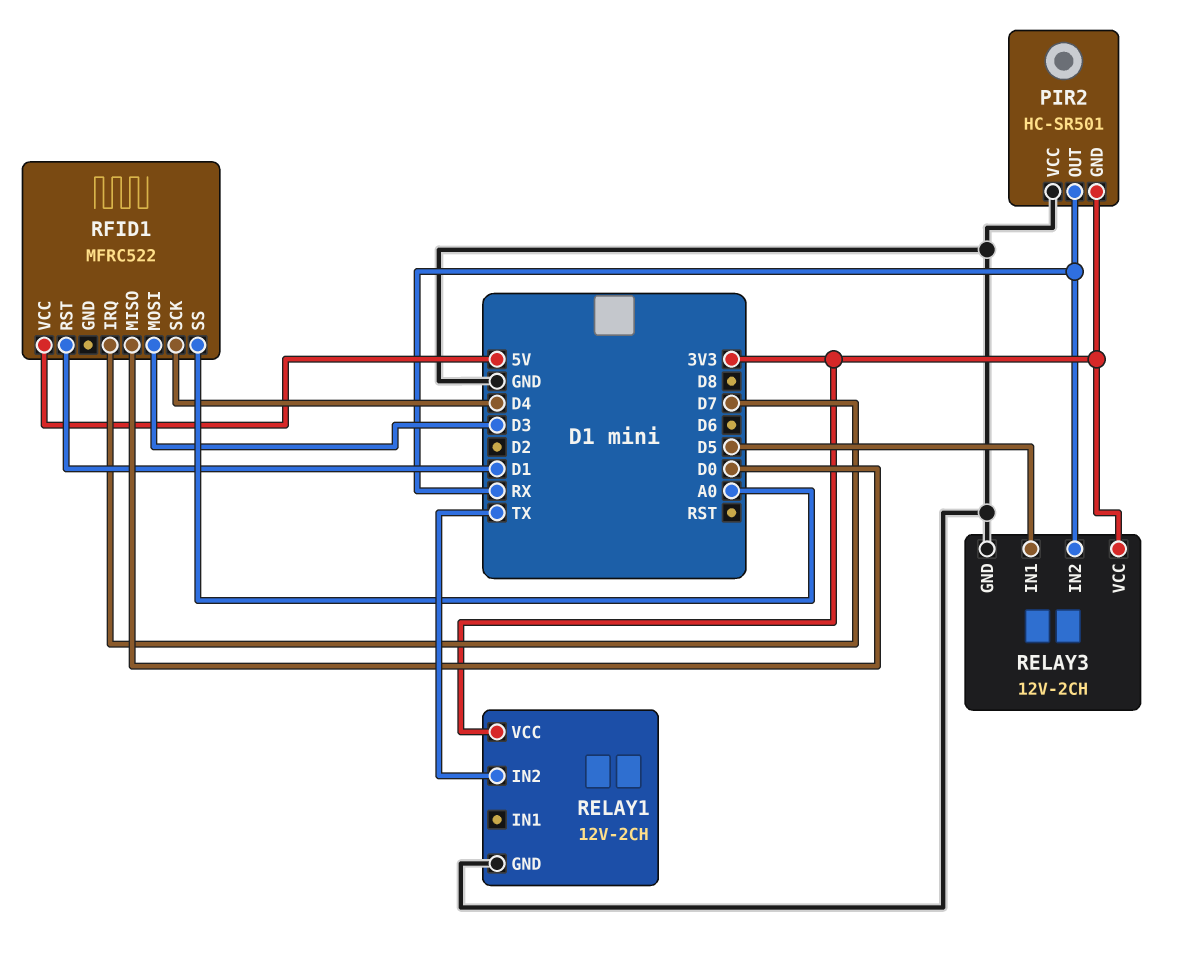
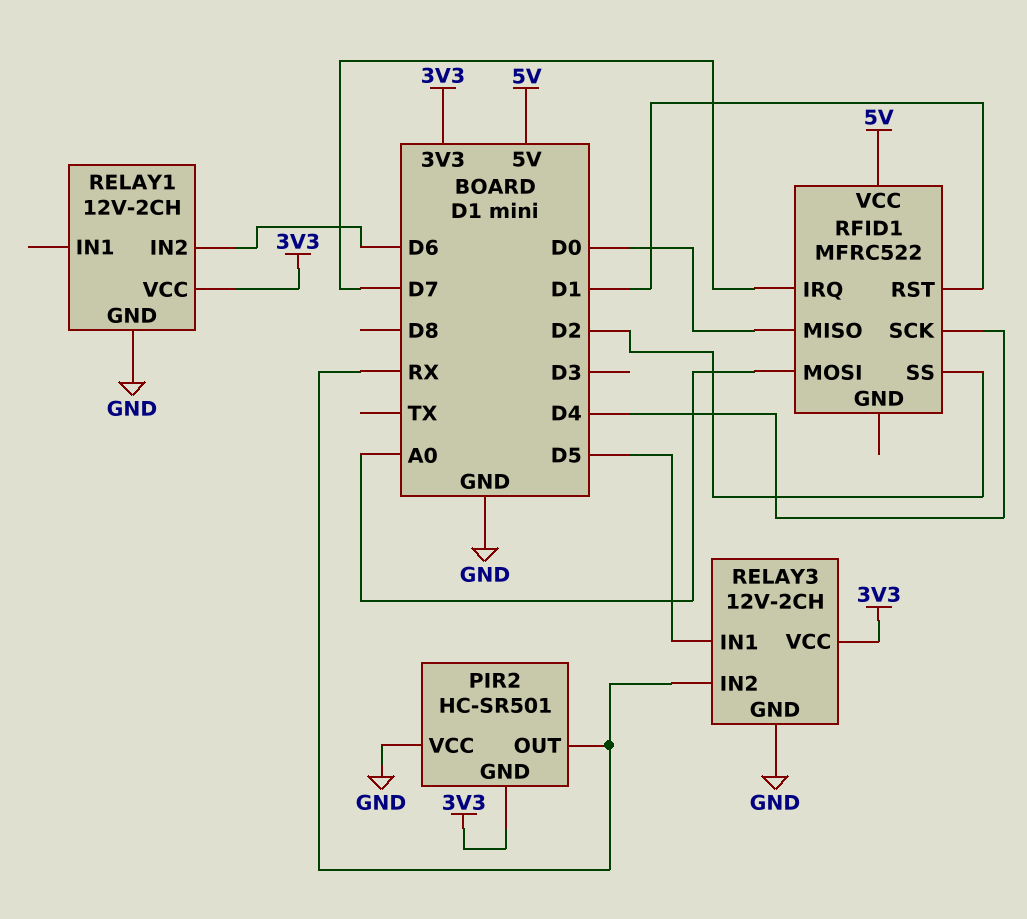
RELAY1 pin IN2: TX -> D6
RFID1 pin MOSI: D3 -> A0
RFID1 pin SS: A0 -> D2

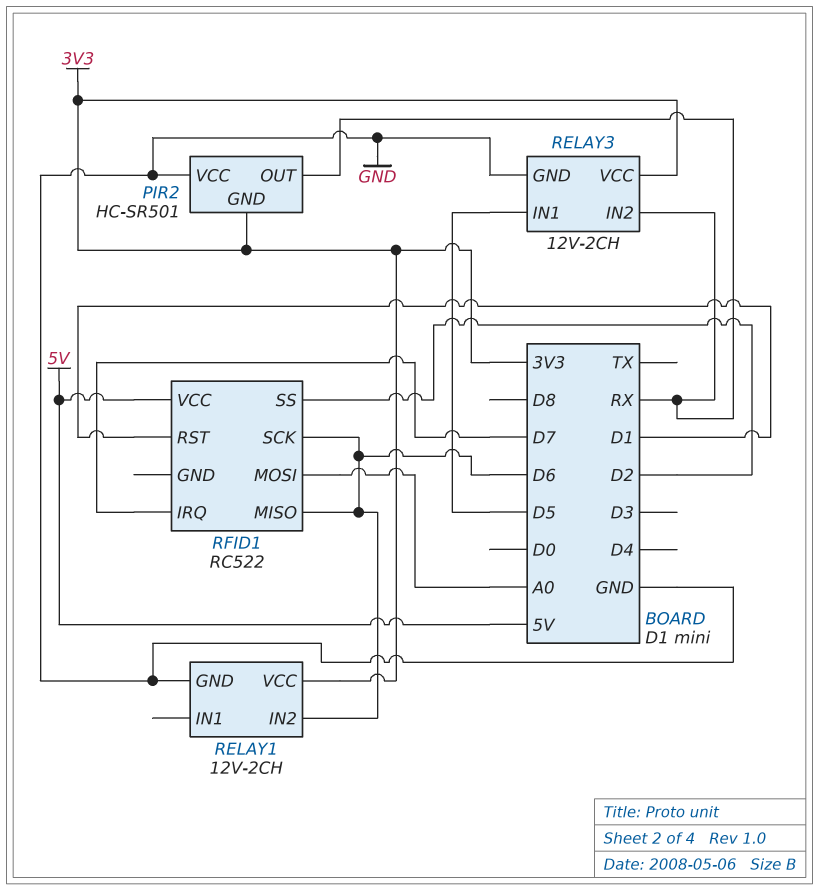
RFID1: MFRC522 -> RC522
RFID1 pin MISO: D0 -> D6
RFID1 pin SCK: D4 -> D6

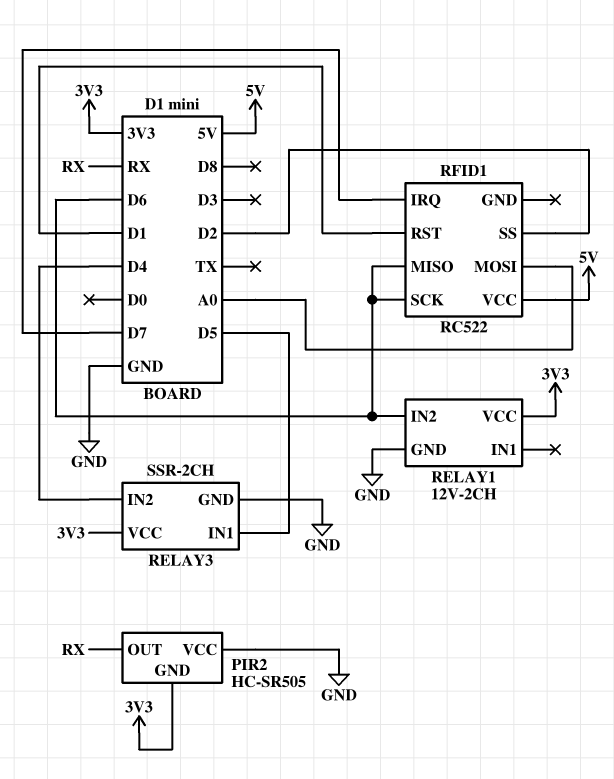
PIR2: HC-SR501 -> HC-SR505
RELAY3: 12V-2CH -> SSR-2CH
RELAY3 pin IN2: RX -> D4

